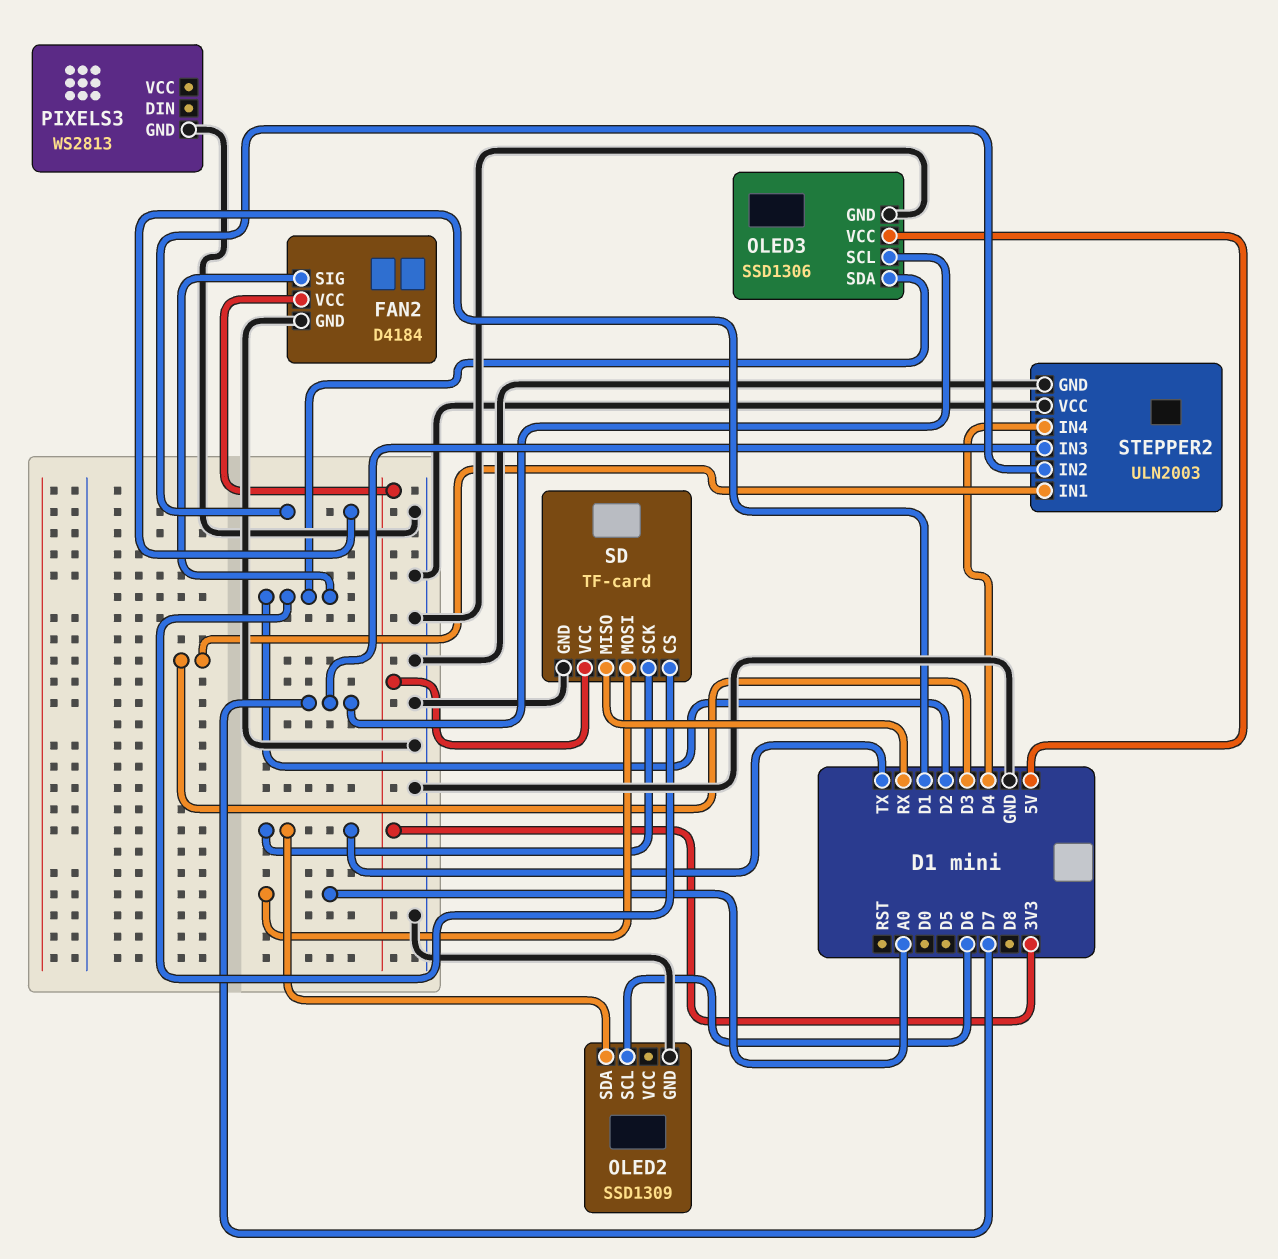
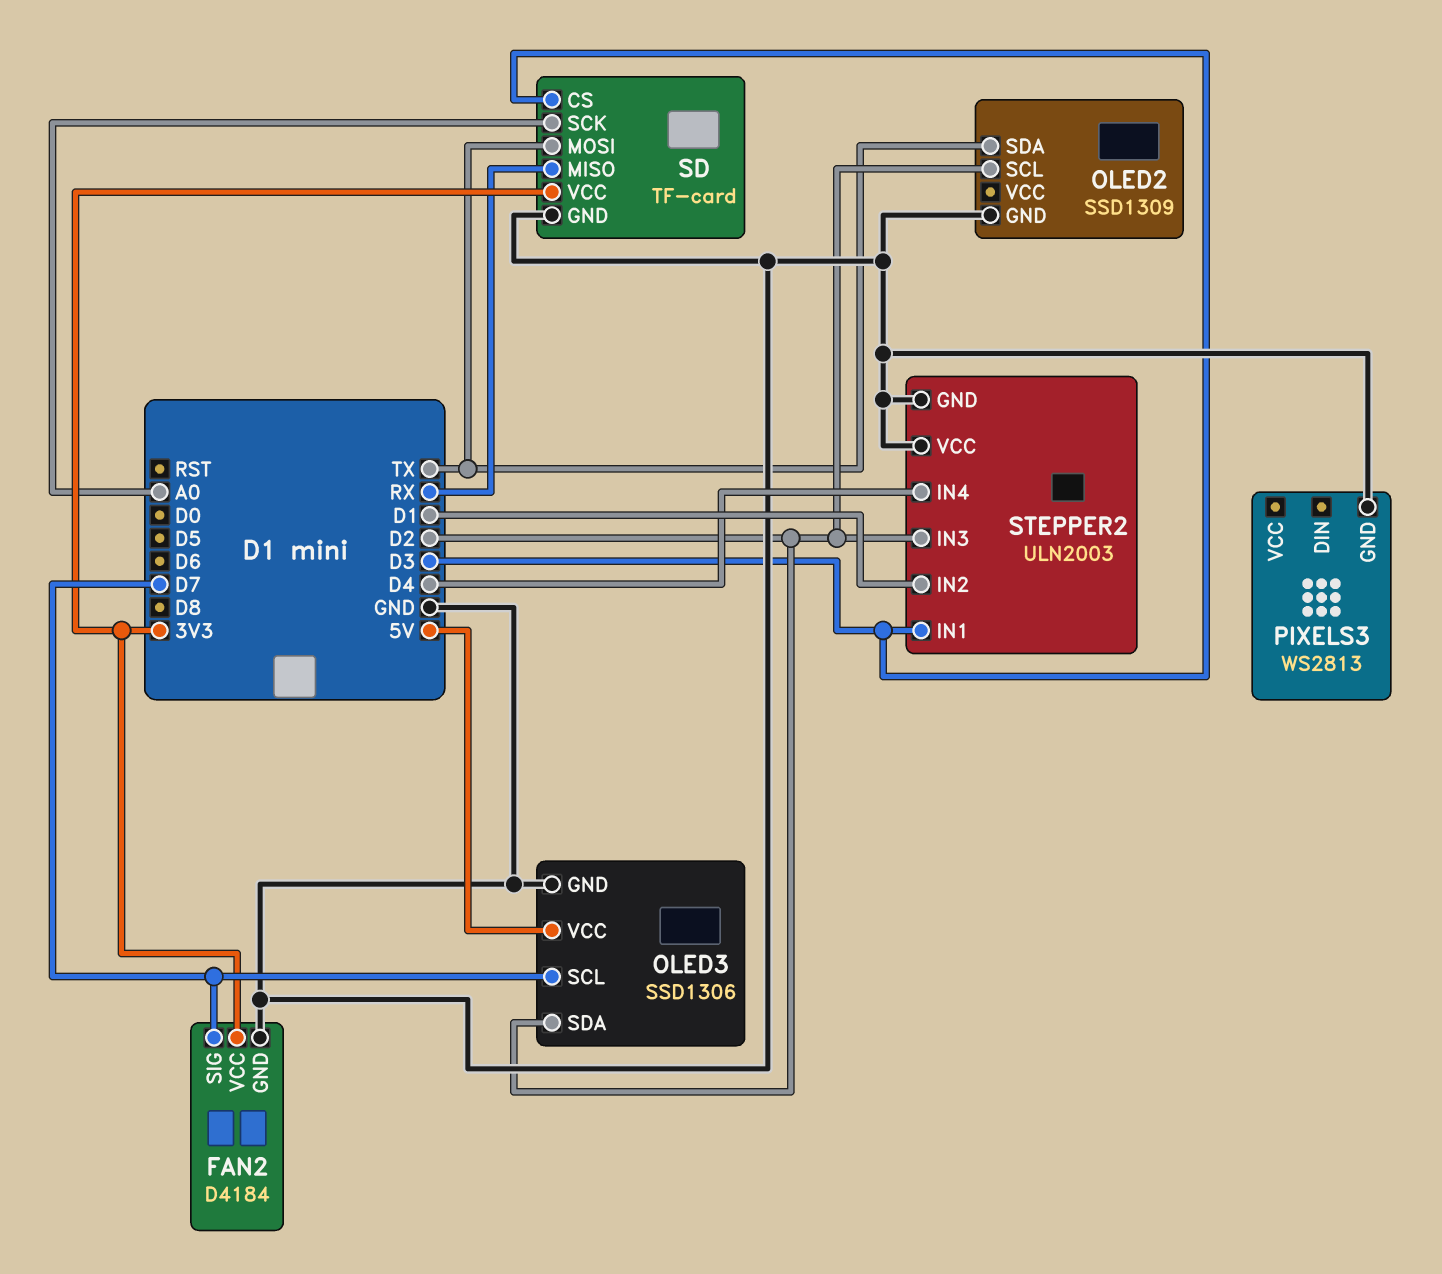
FAN2 pin SIG: D2 -> D7
OLED2 pin SCL: D6 -> D2
SD pin CS: D2 -> D3
SD pin MOSI: A0 -> TX
SD pin SCK: TX -> A0
STEPPER2 pin IN3: D7 -> D2

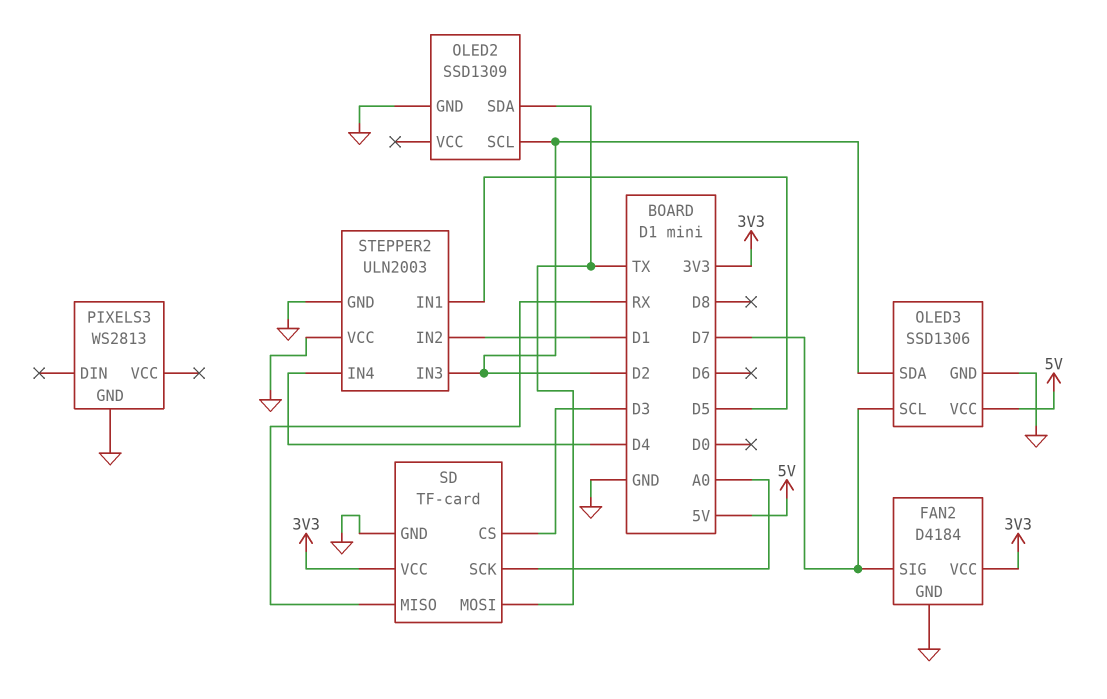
STEPPER2 pin IN1: D3 -> D5

